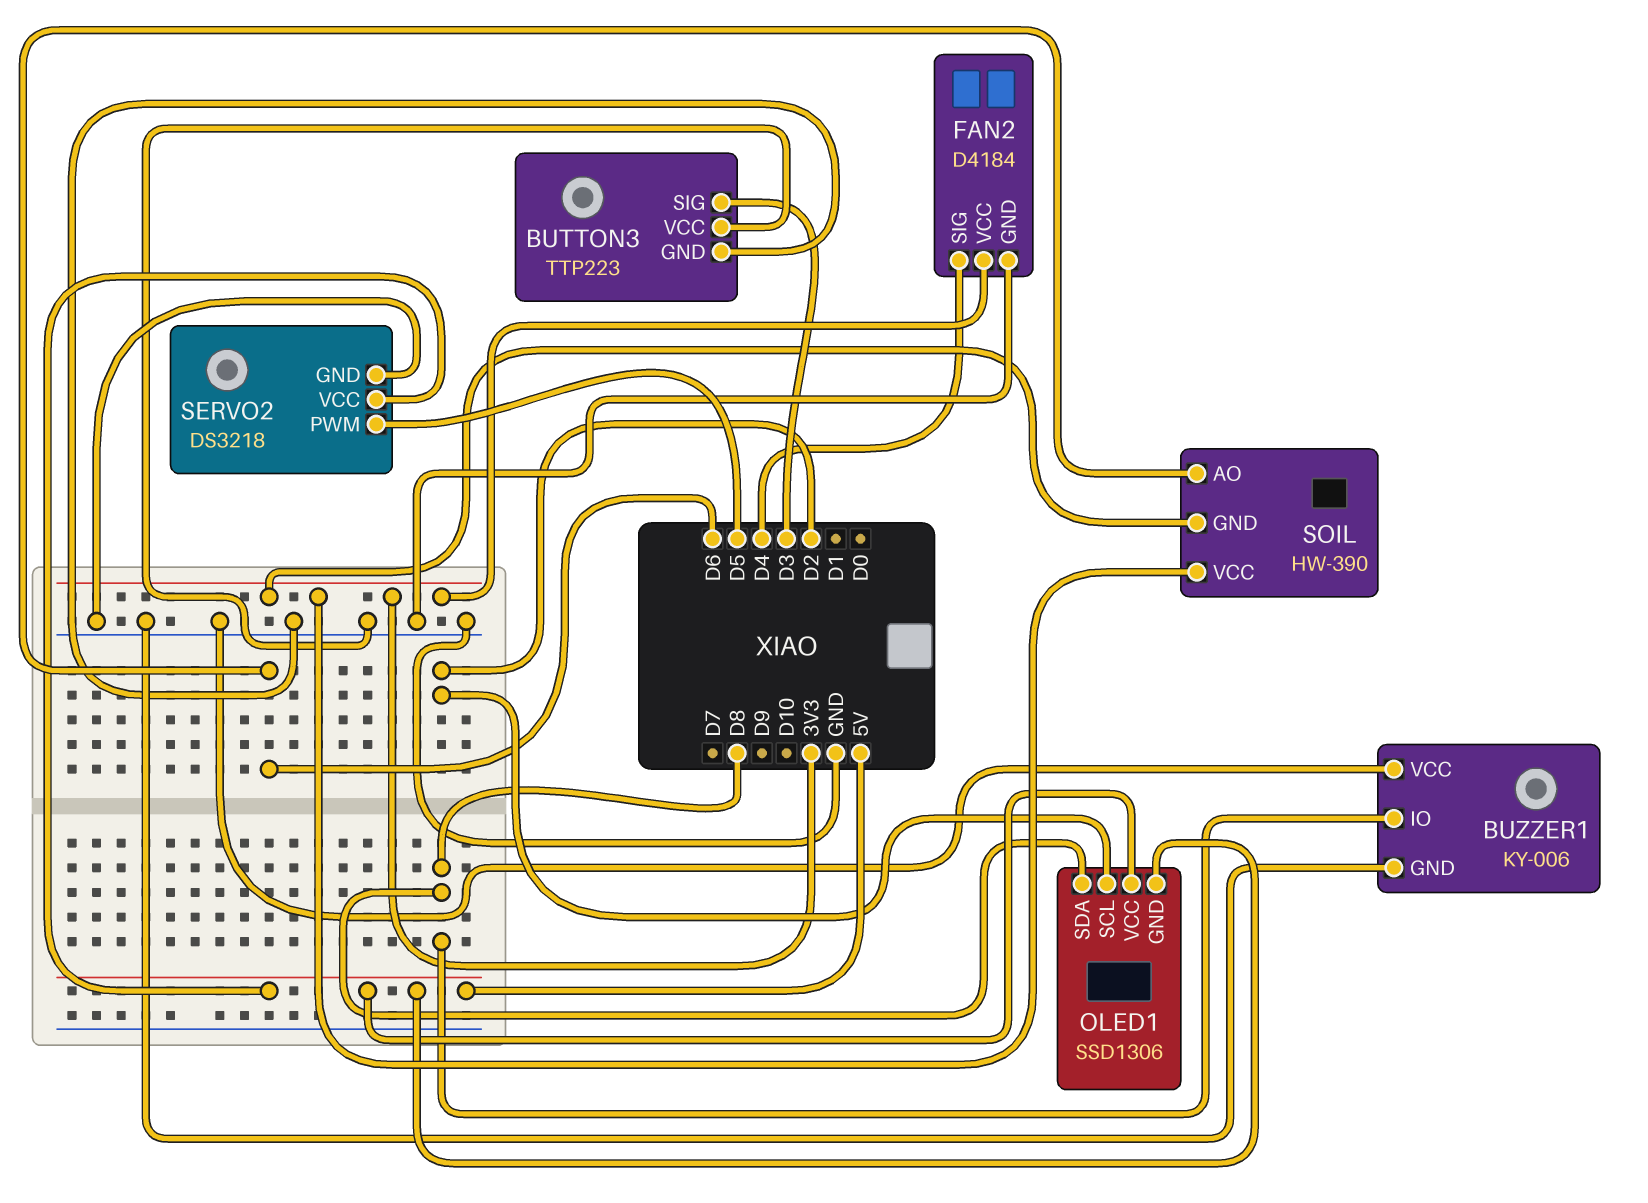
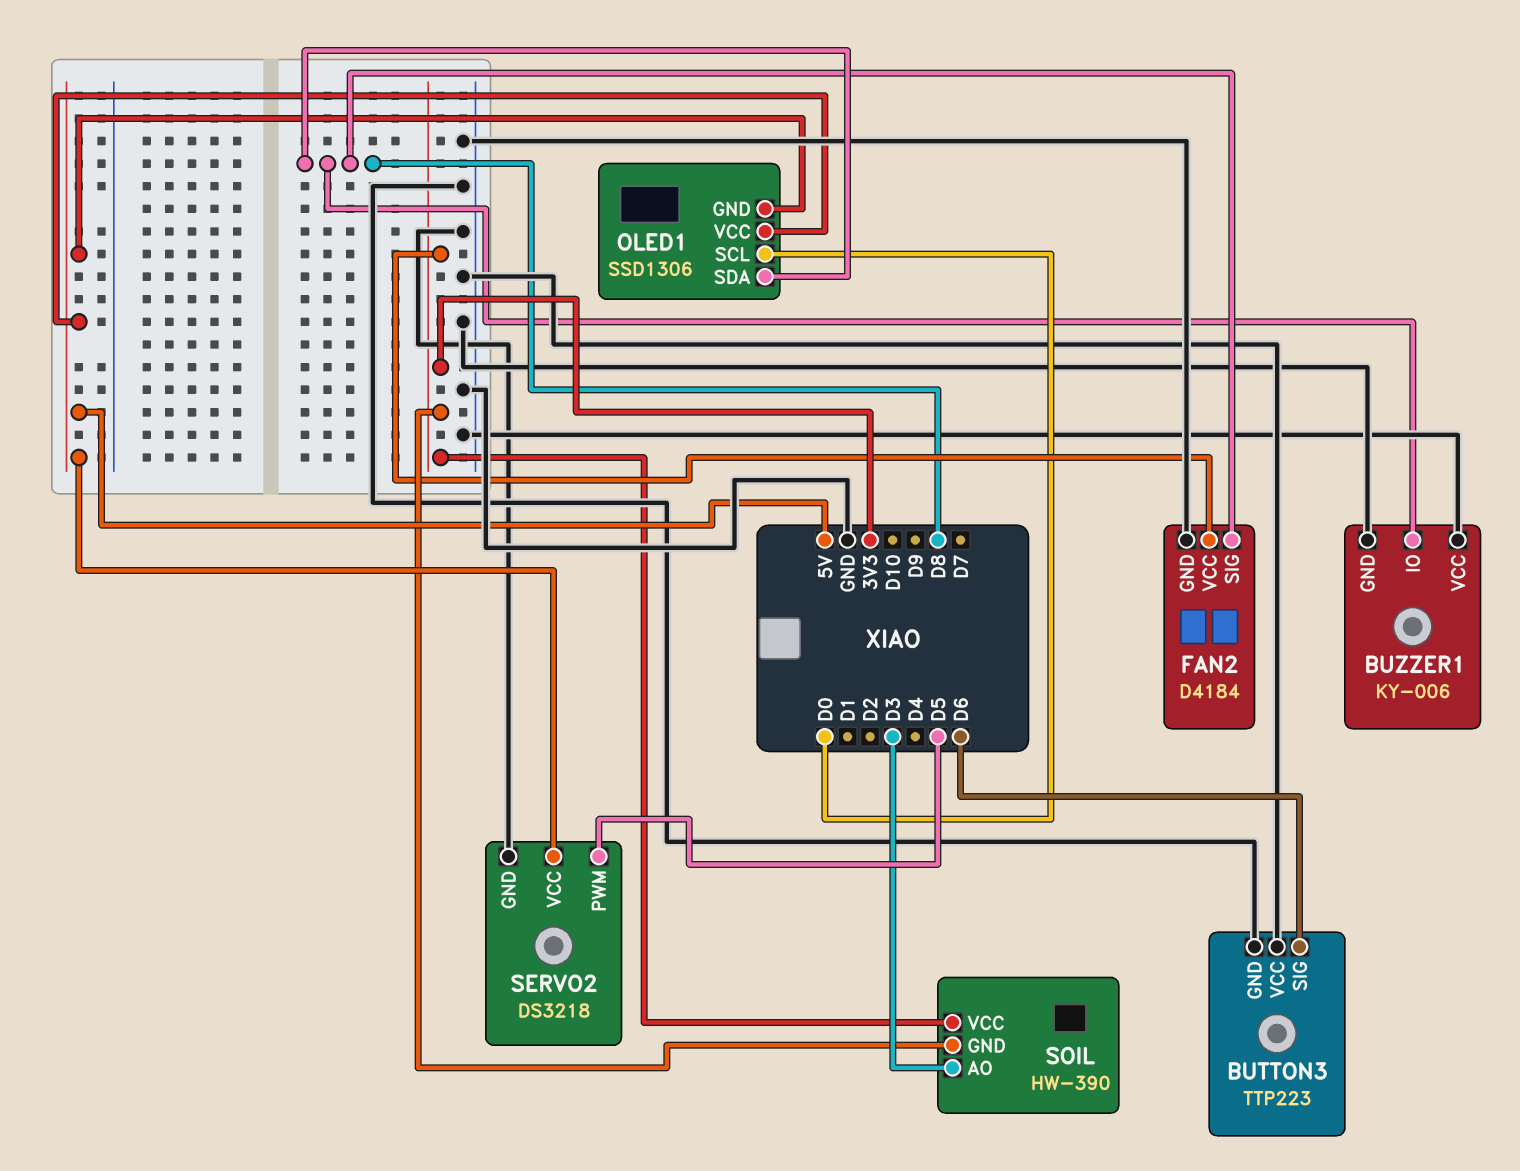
BUTTON3 pin SIG: D3 -> D6
FAN2 pin SIG: D4 -> D8
OLED1 pin SCL: D2 -> D0
SOIL pin AO: D6 -> D3

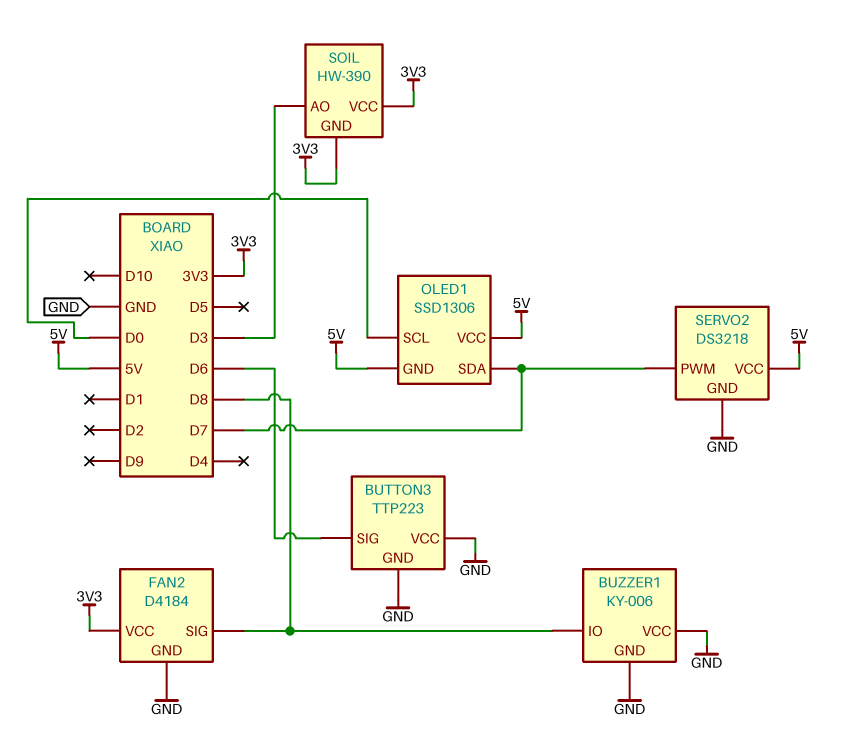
OLED1 pin SDA: D8 -> D7
SERVO2 pin PWM: D5 -> D7

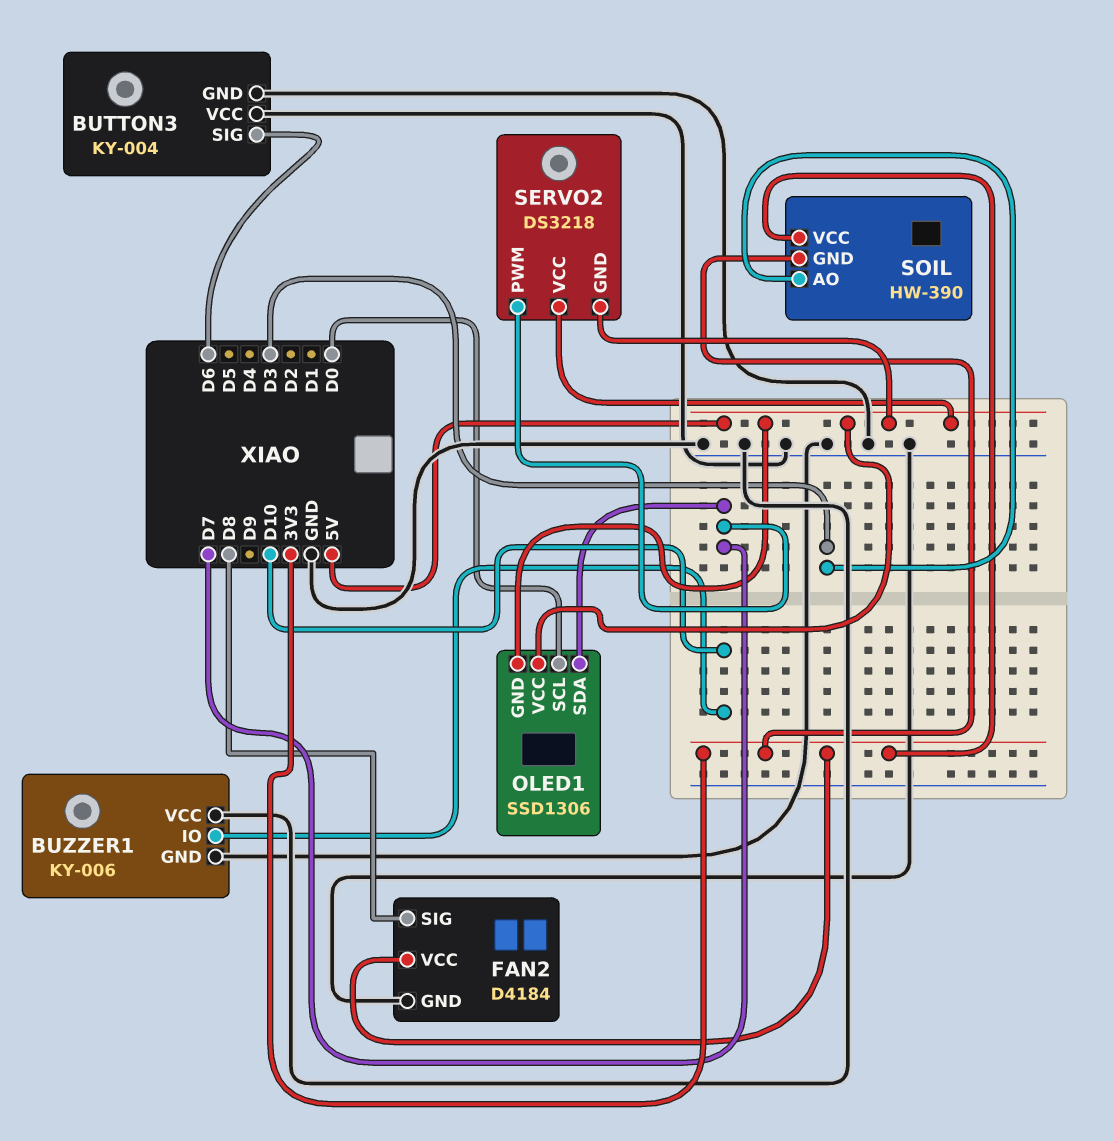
BUTTON3: TTP223 -> KY-004
BUZZER1 pin IO: D8 -> D10
SERVO2 pin GND: GND -> 5V

